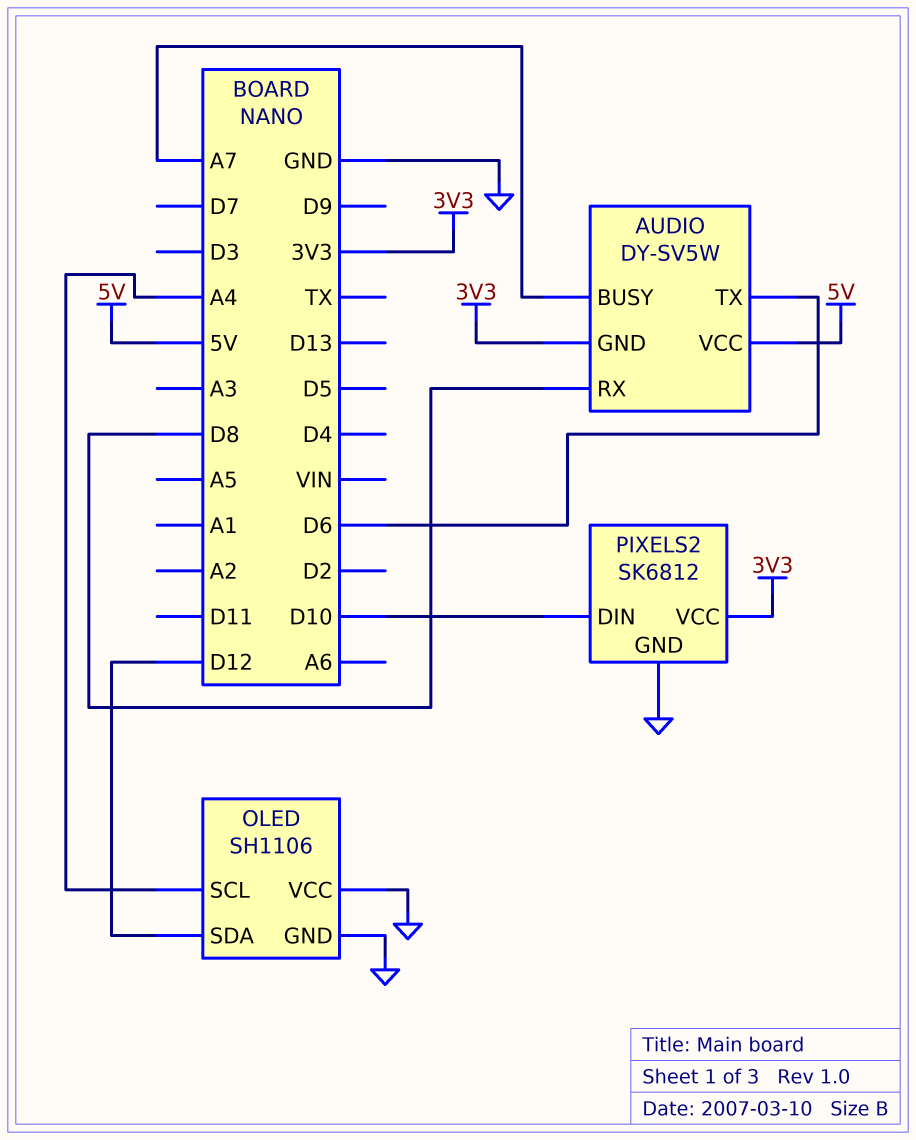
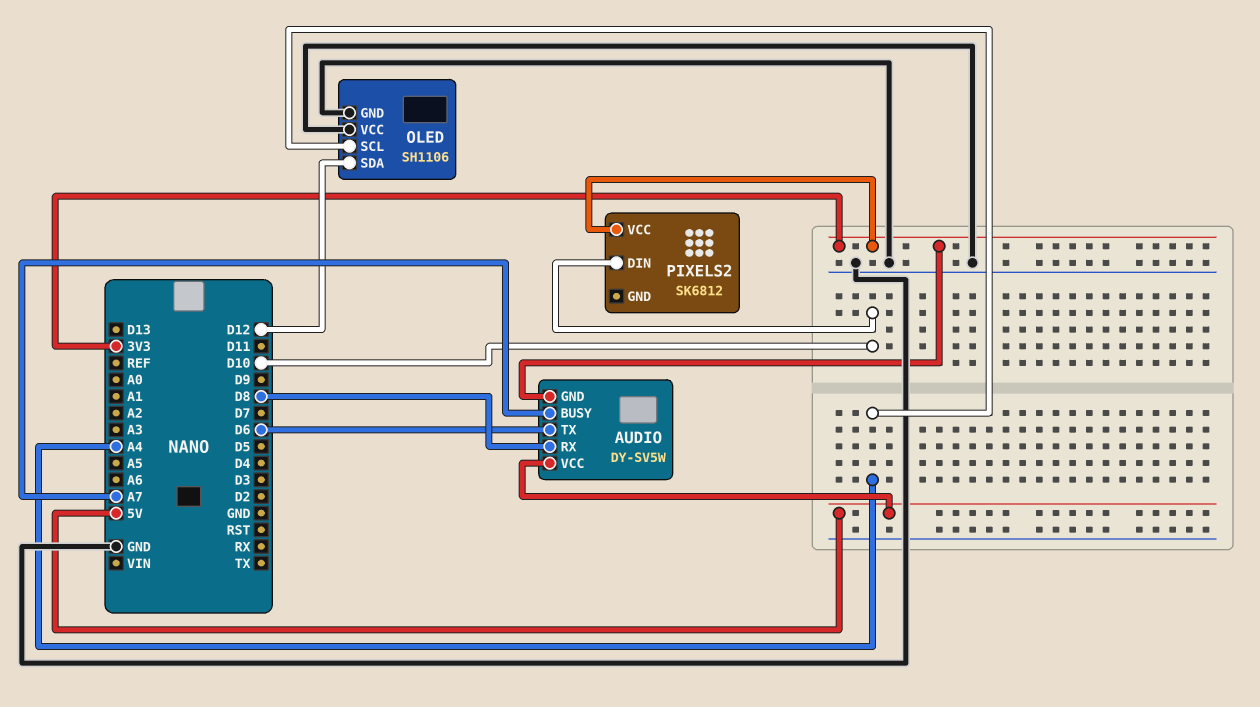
PIXELS2 pin GND: GND -> none

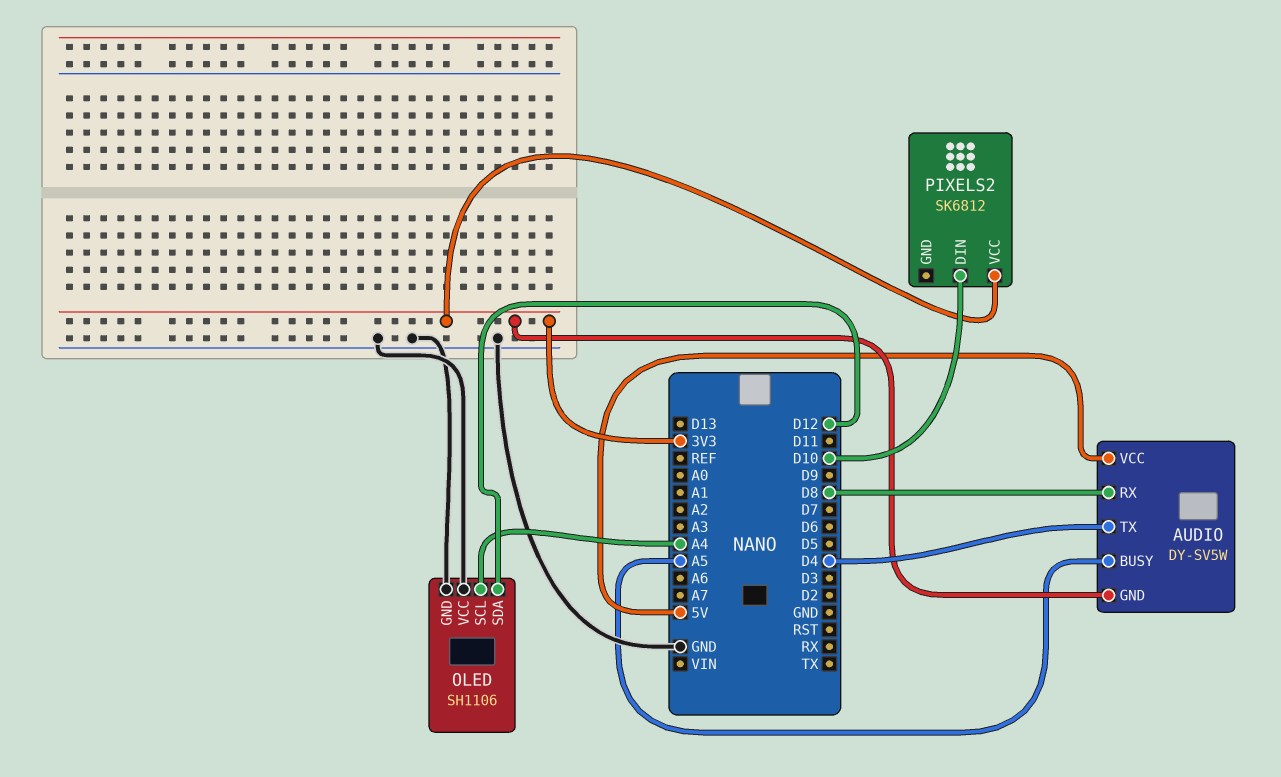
AUDIO pin BUSY: A7 -> A5
AUDIO pin TX: D6 -> D4

